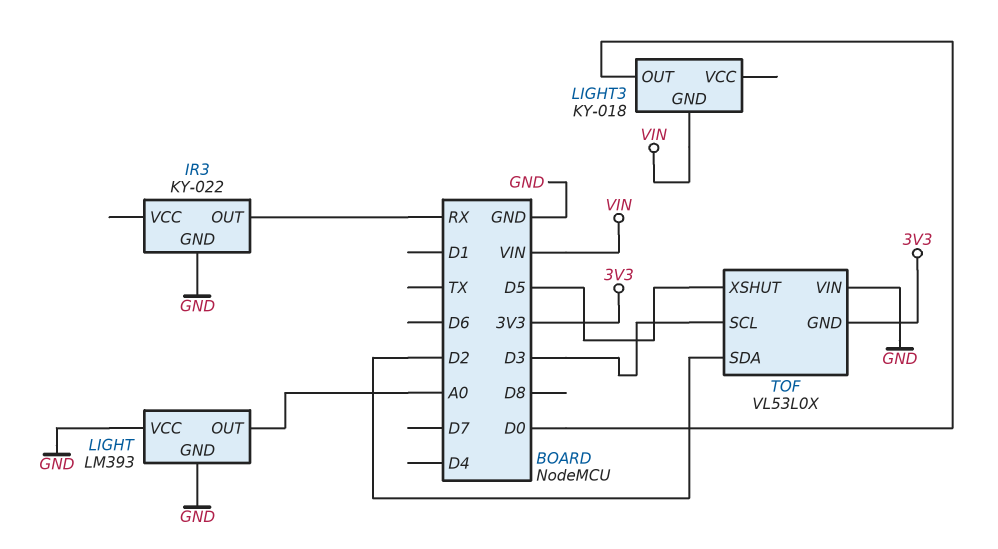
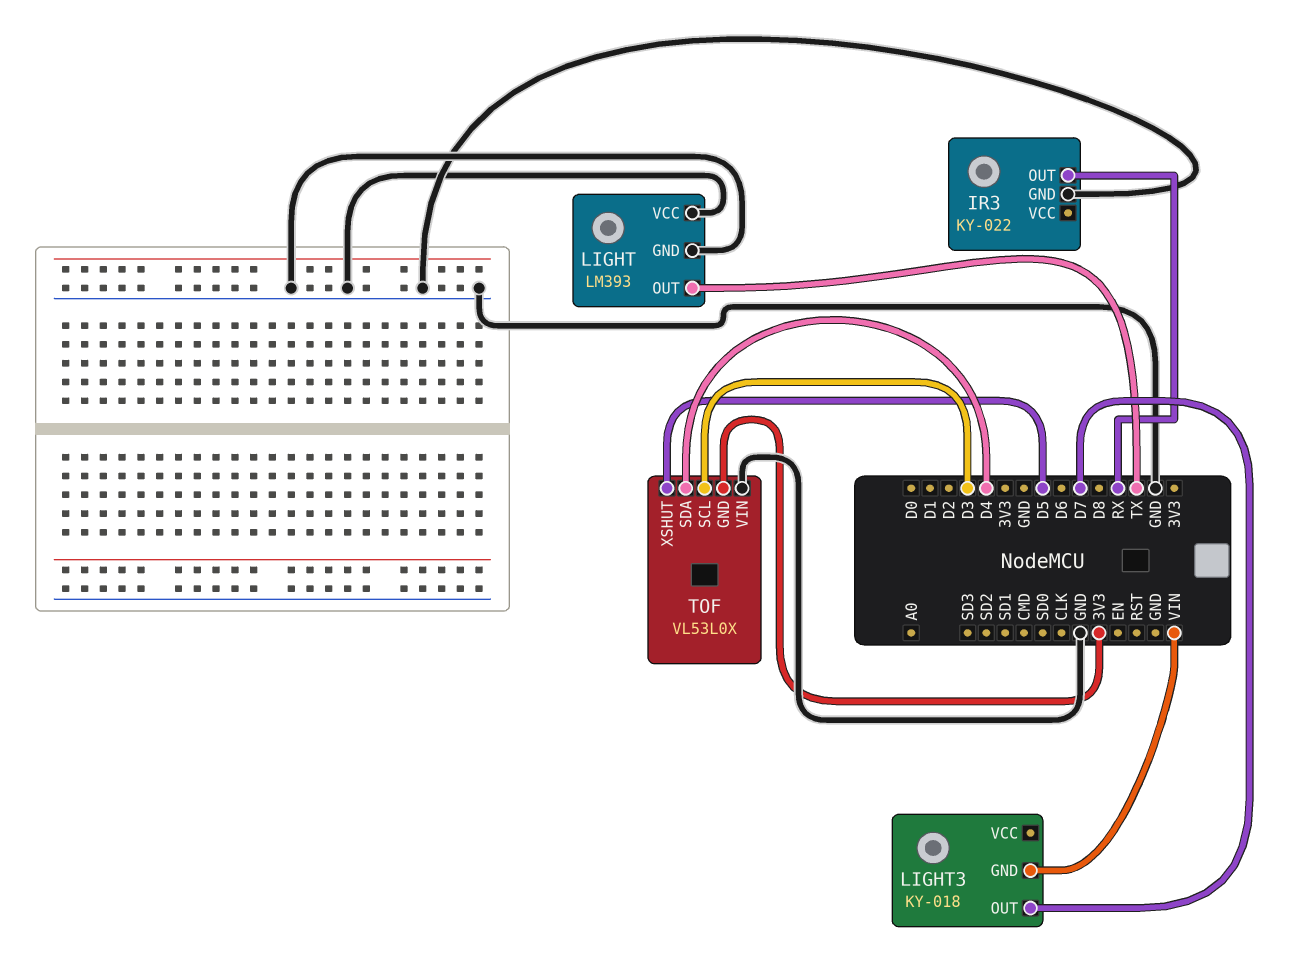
LIGHT pin OUT: A0 -> TX
LIGHT3 pin OUT: D0 -> D7
TOF pin SDA: D2 -> D4

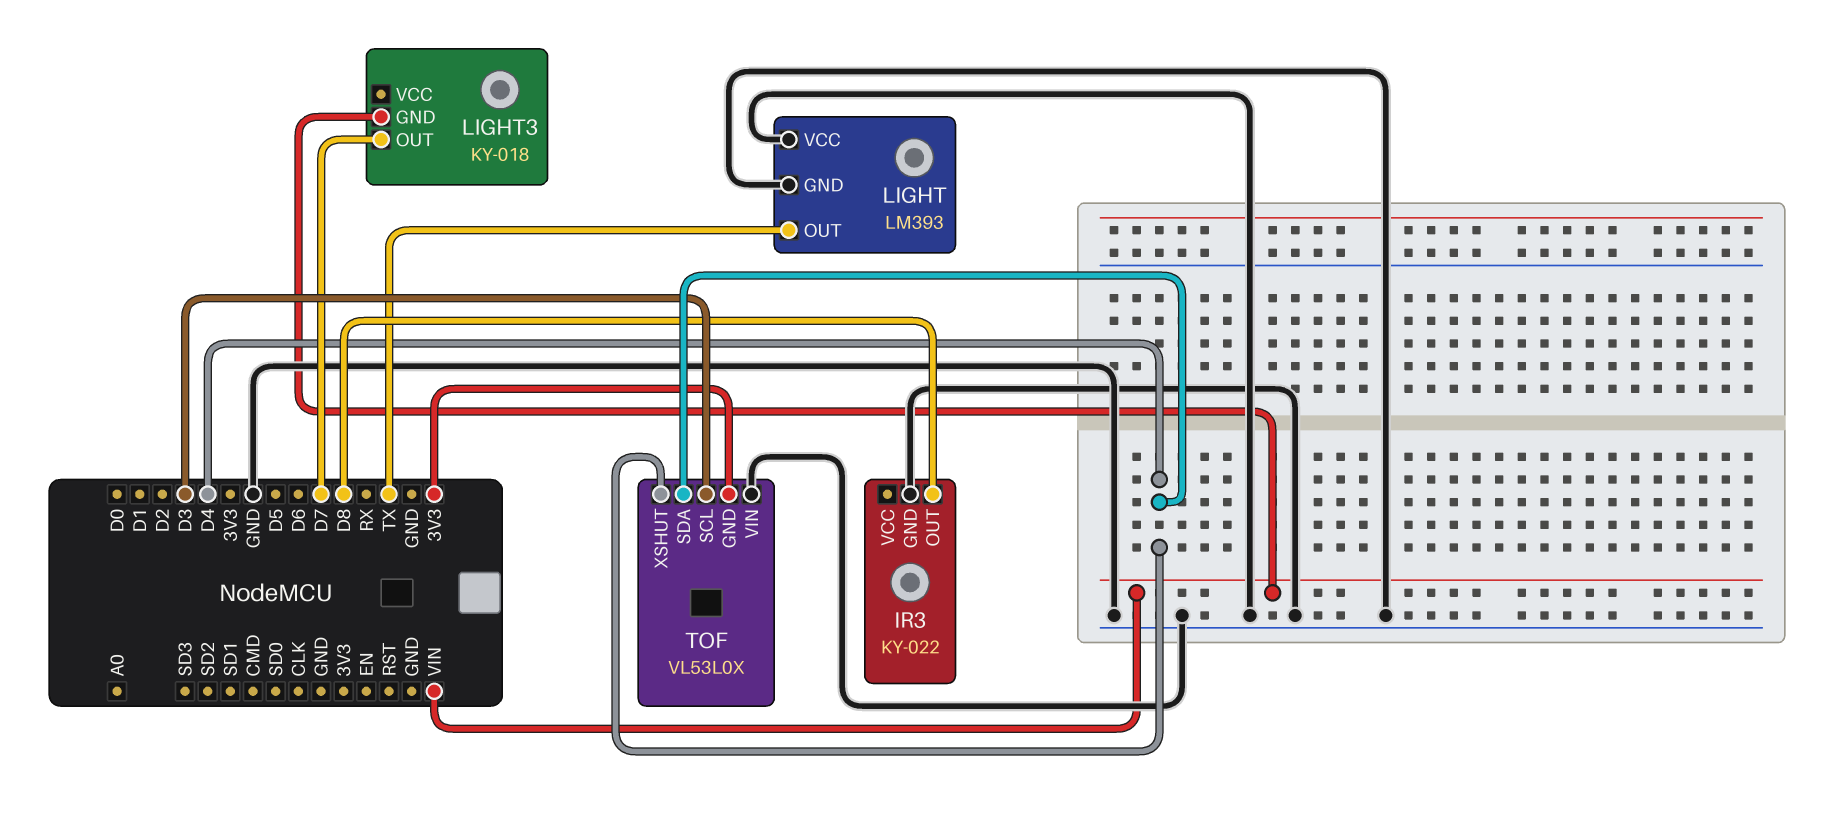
IR3 pin OUT: RX -> D8
TOF pin XSHUT: D5 -> D4

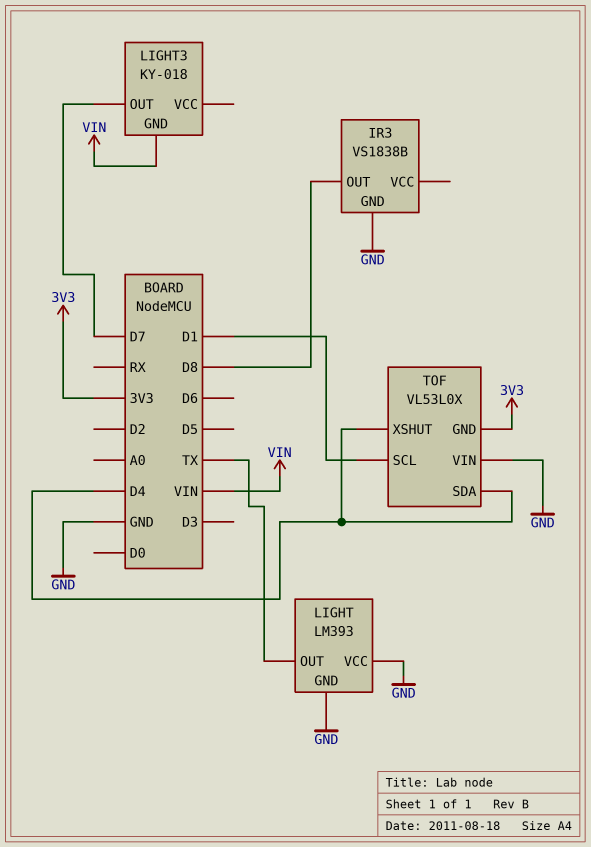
IR3: KY-022 -> VS1838B
TOF pin SCL: D3 -> D1

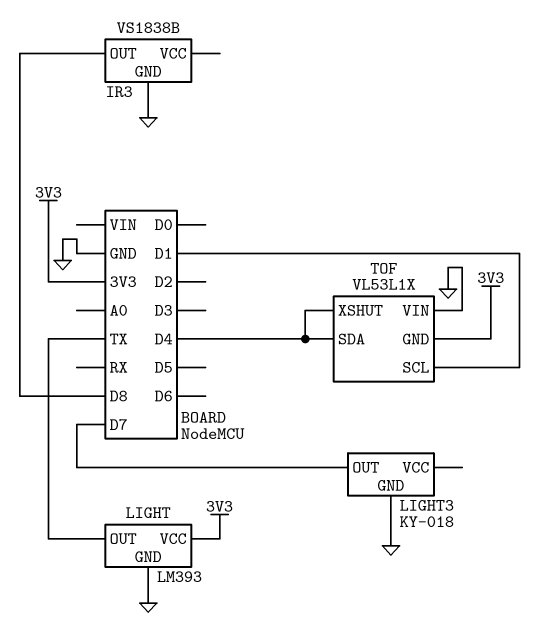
LIGHT pin VCC: GND -> 3V3
LIGHT3 pin GND: VIN -> GND
TOF: VL53L0X -> VL53L1X

